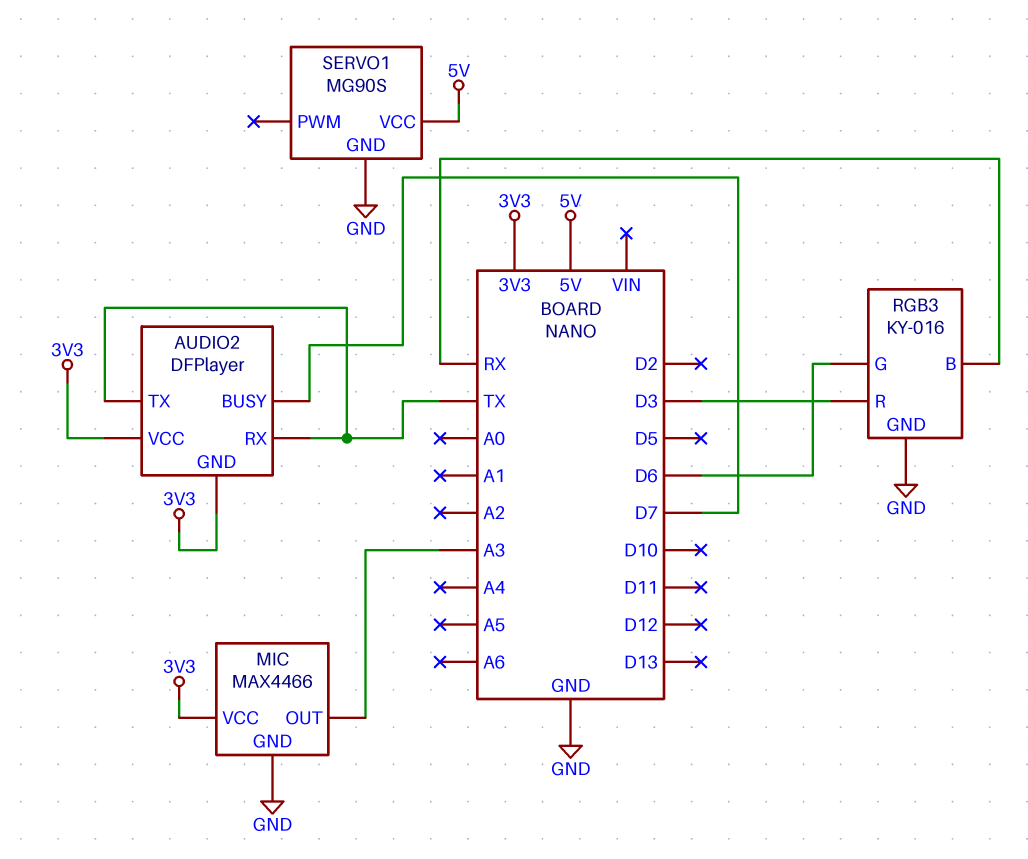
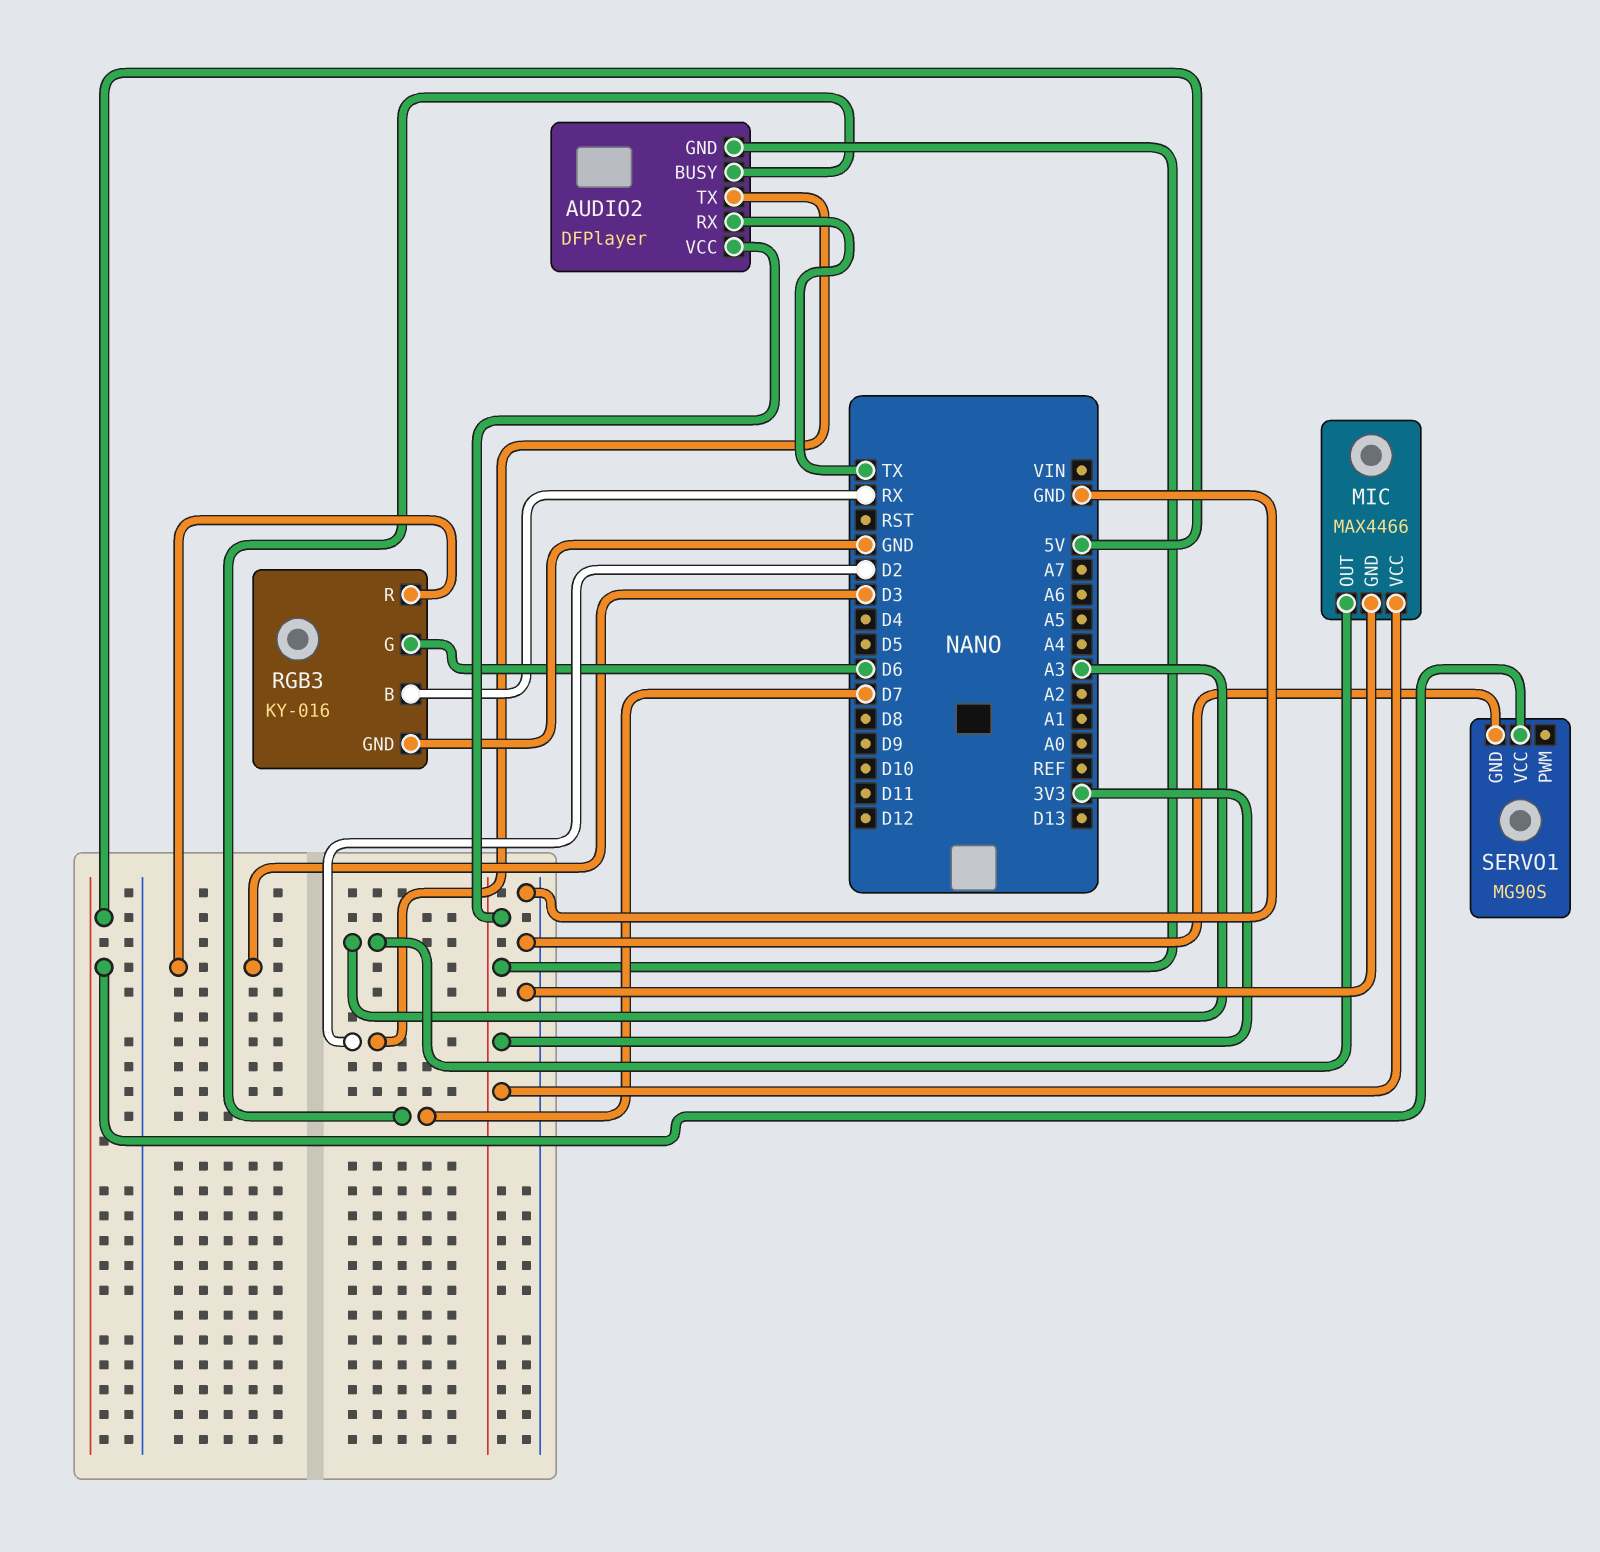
AUDIO2 pin TX: TX -> D2

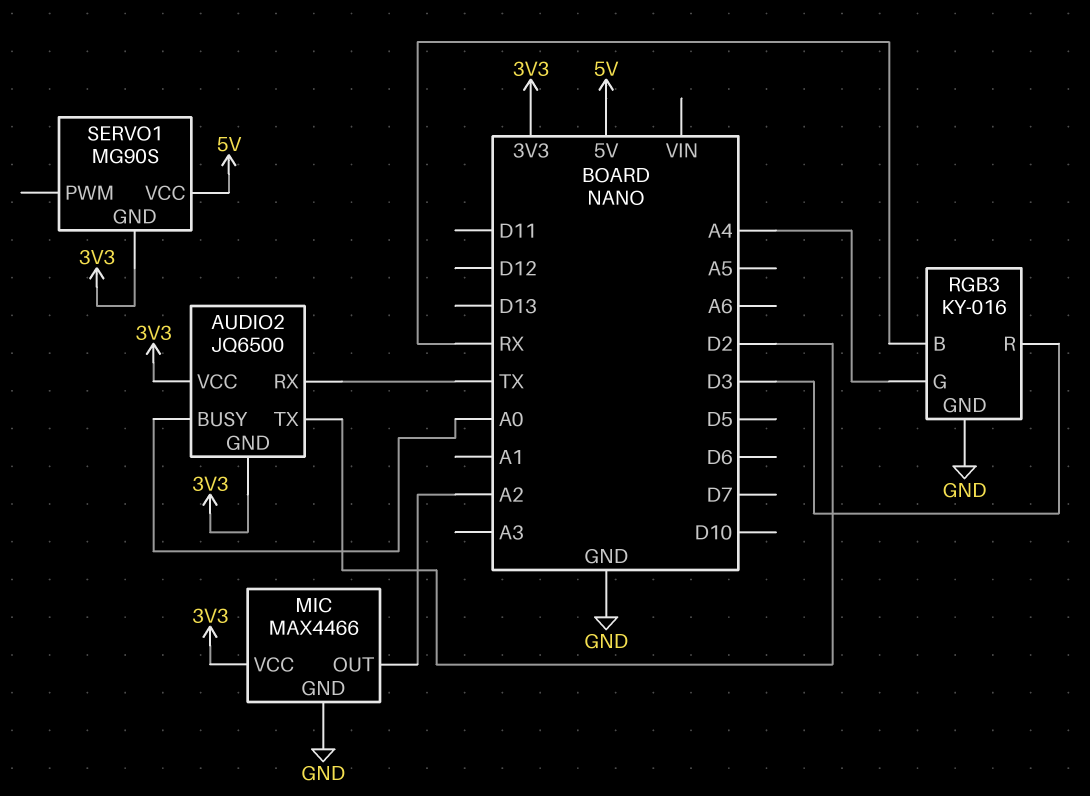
AUDIO2: DFPlayer -> JQ6500
AUDIO2 pin BUSY: D7 -> A0
MIC pin OUT: A3 -> A2
RGB3 pin G: D6 -> A4
SERVO1 pin GND: GND -> 3V3

